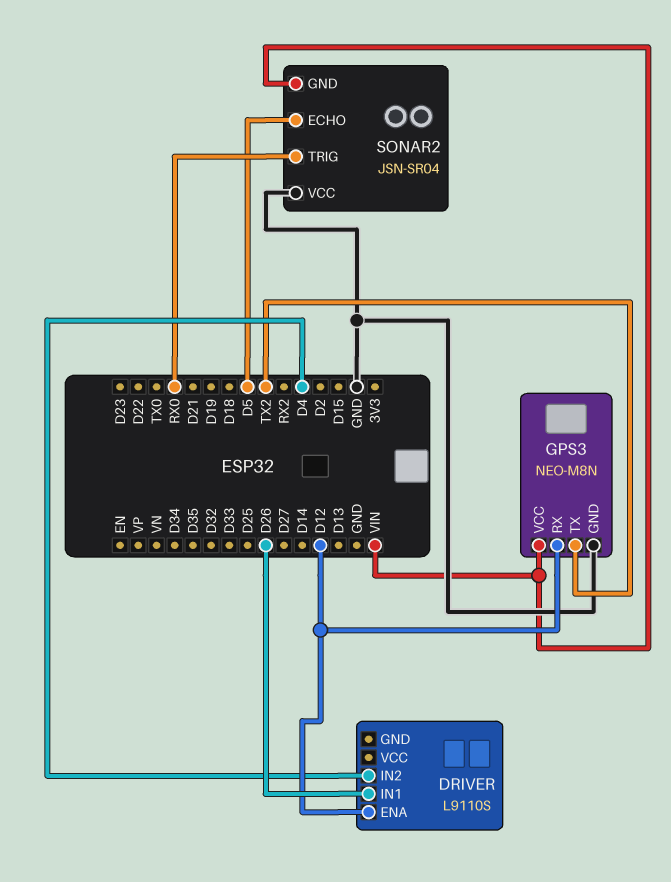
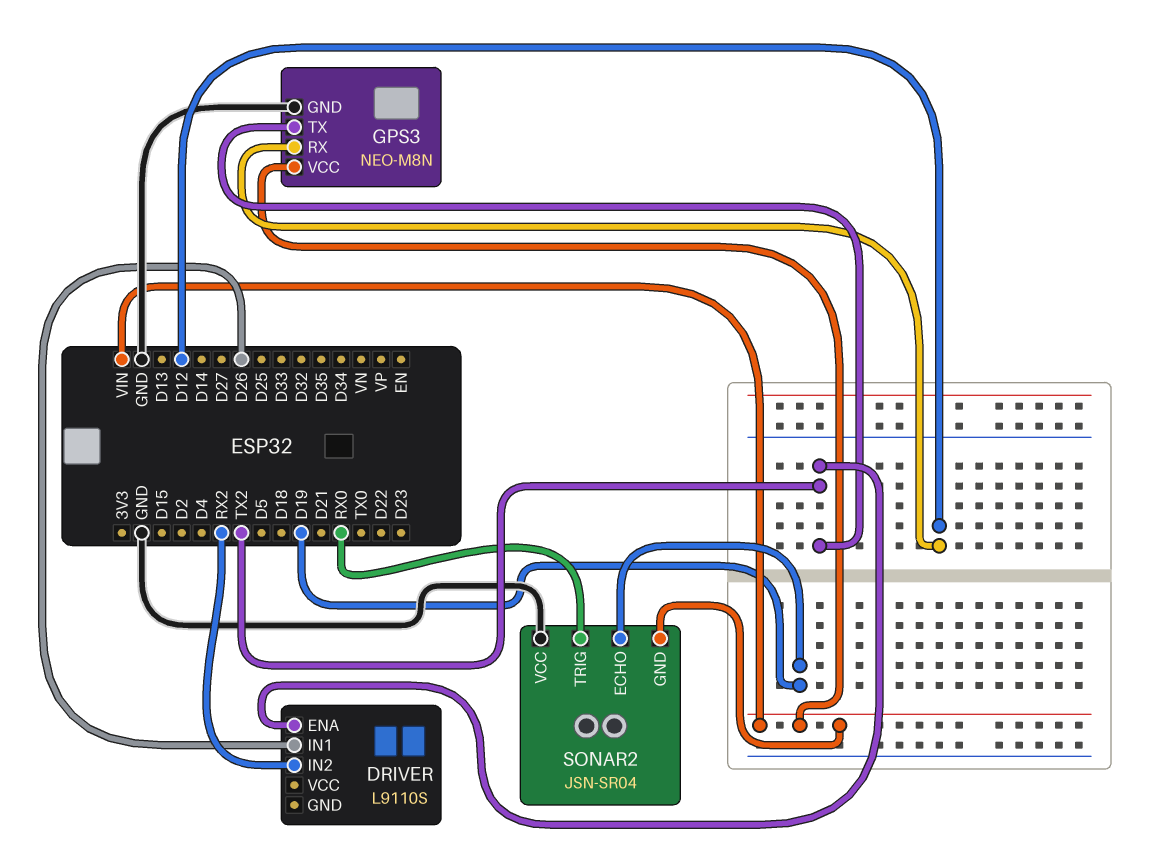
DRIVER pin ENA: D12 -> TX2
DRIVER pin IN2: D4 -> RX2
SONAR2 pin ECHO: D5 -> D19

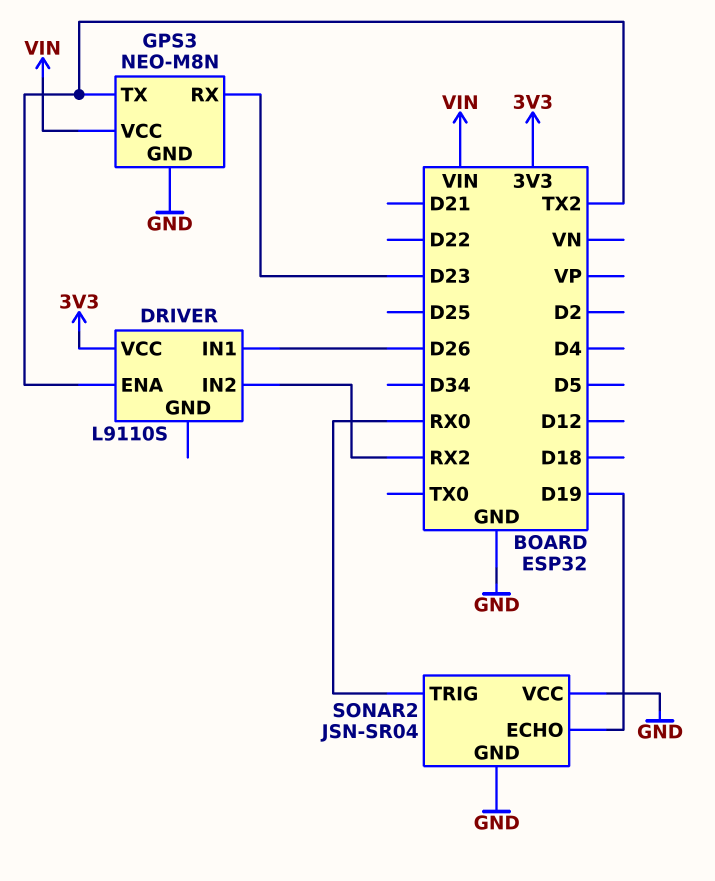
DRIVER pin VCC: none -> 3V3
GPS3 pin RX: D12 -> D23
SONAR2 pin GND: VIN -> GND

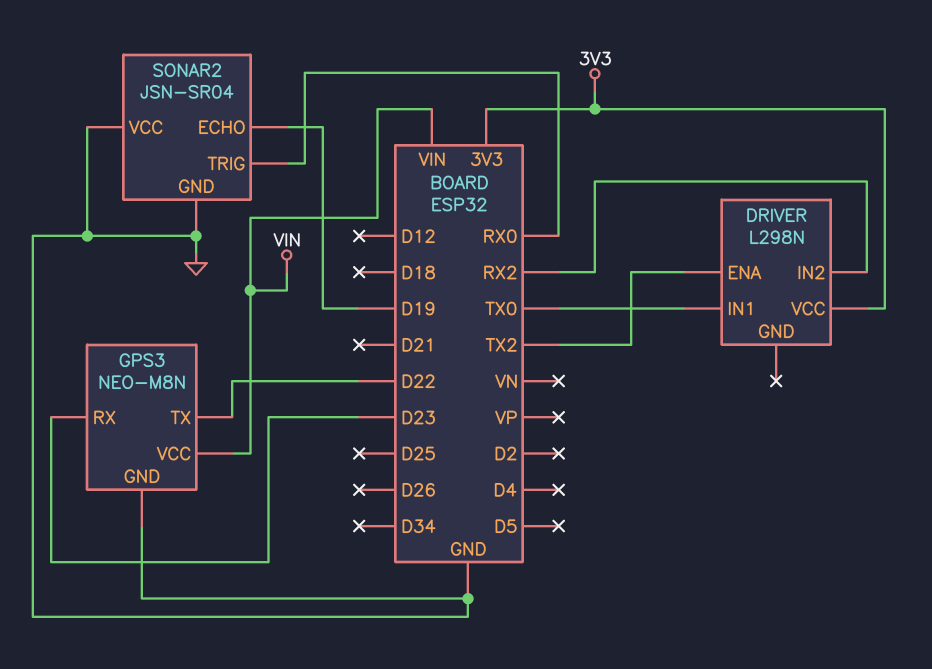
DRIVER: L9110S -> L298N
DRIVER pin IN1: D26 -> TX0
GPS3 pin TX: TX2 -> D22

